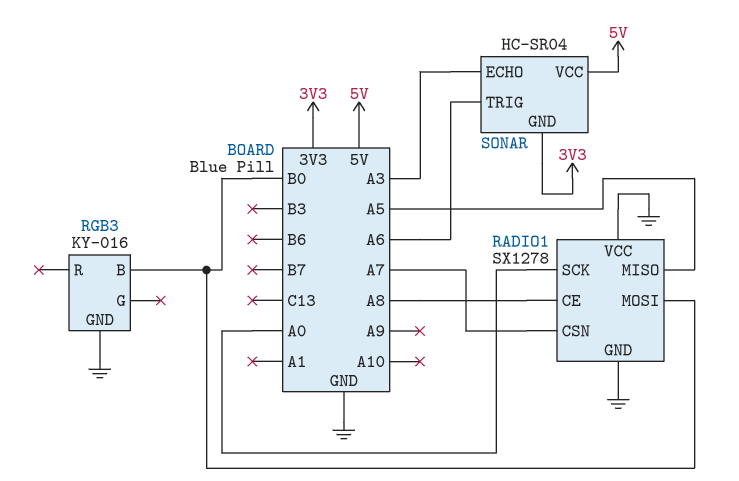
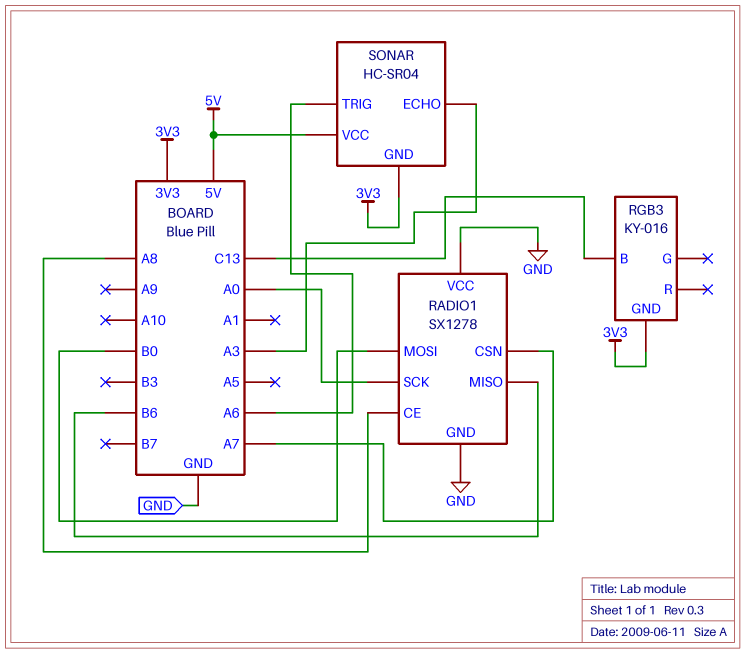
RADIO1 pin MISO: A5 -> B6
RGB3 pin B: B0 -> C13
RGB3 pin GND: GND -> 3V3

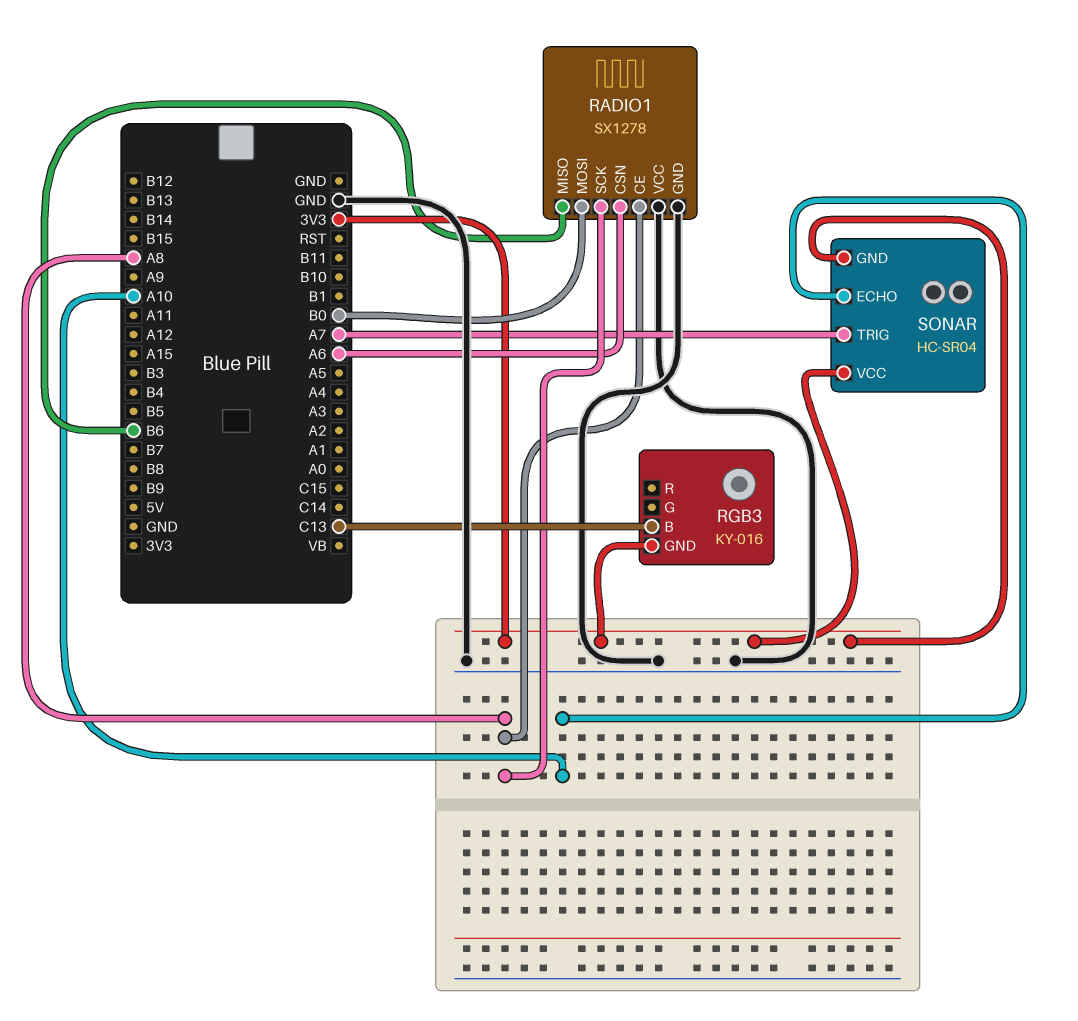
RADIO1 pin CSN: A7 -> A6
RADIO1 pin SCK: A0 -> A8
SONAR pin ECHO: A3 -> A10
SONAR pin TRIG: A6 -> A7
SONAR pin VCC: 5V -> 3V3

